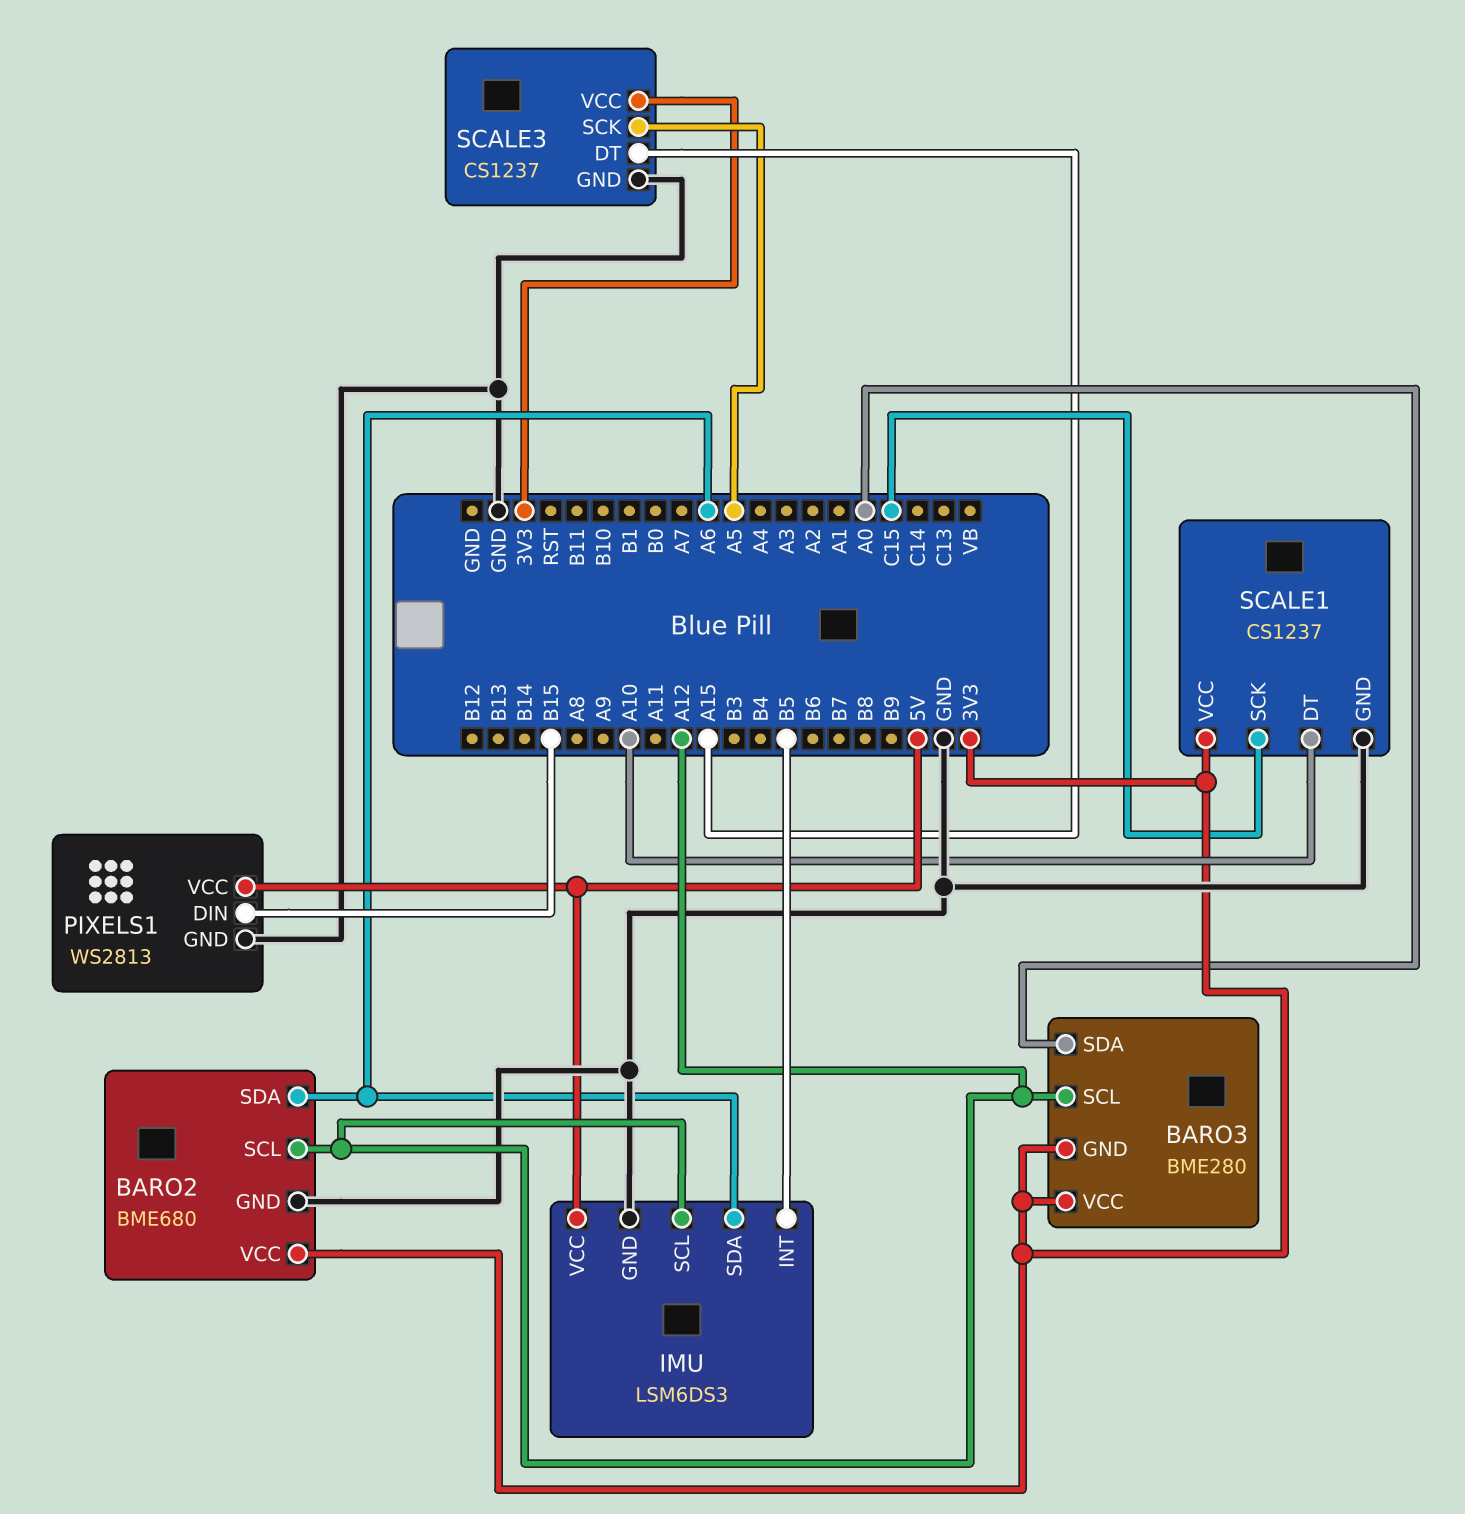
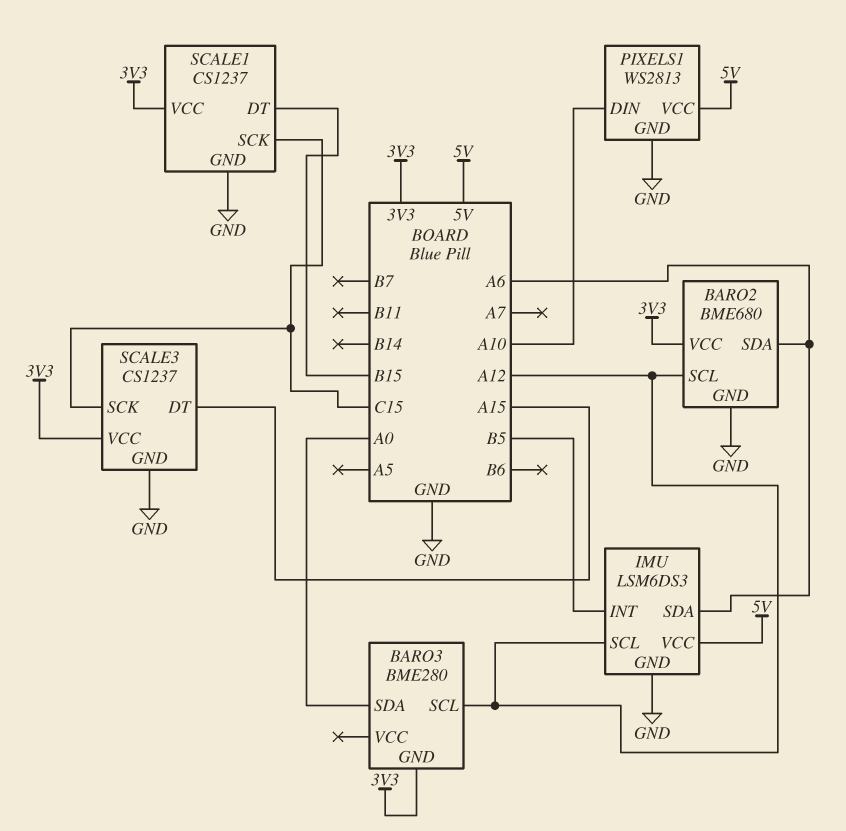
BARO3 pin VCC: 3V3 -> none
PIXELS1 pin DIN: B15 -> A10
SCALE1 pin DT: A10 -> B15
SCALE3 pin SCK: A5 -> C15

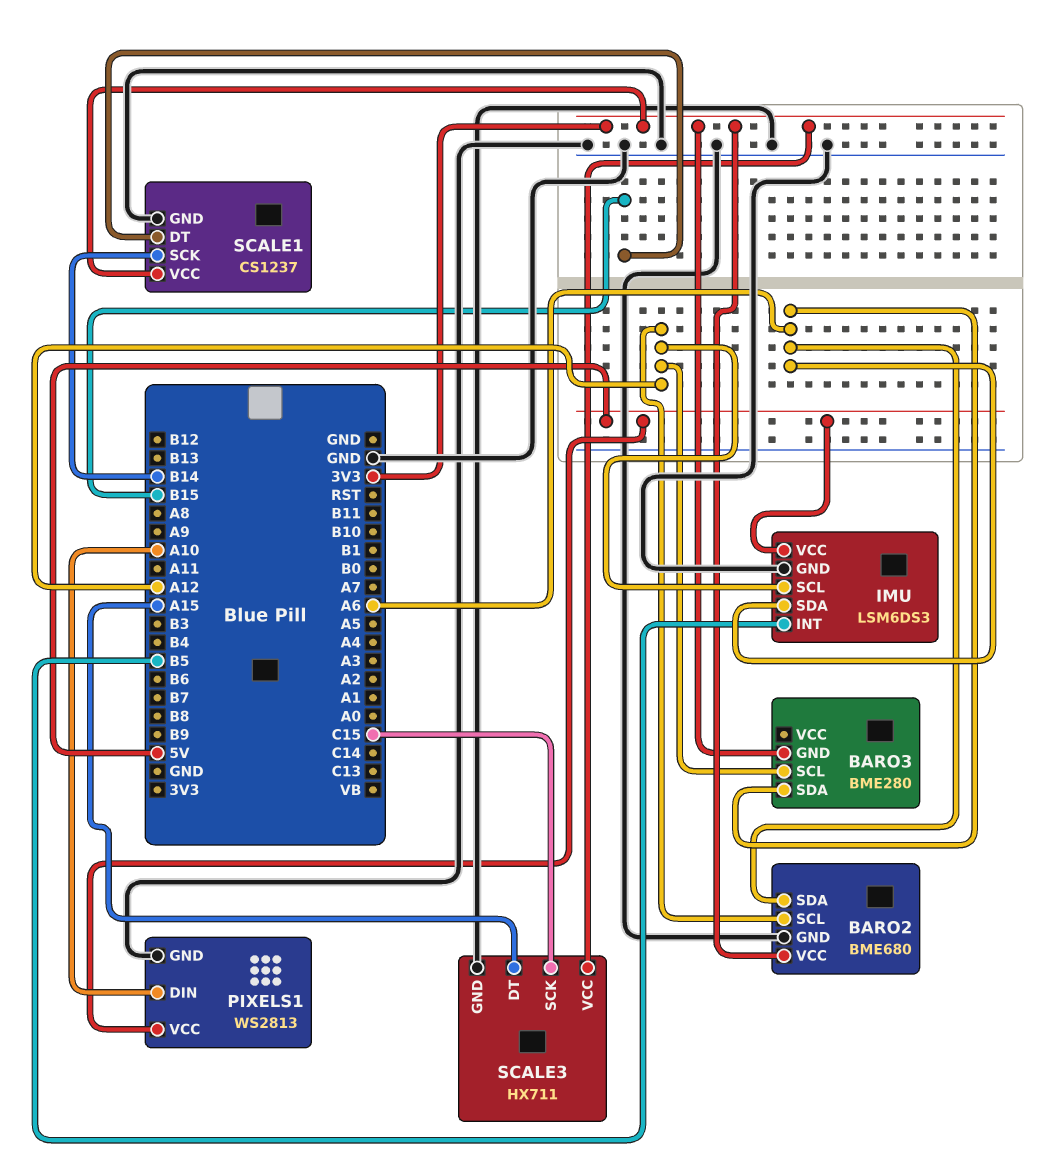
BARO3 pin SDA: A0 -> A6
SCALE1 pin SCK: C15 -> B14
SCALE3: CS1237 -> HX711

